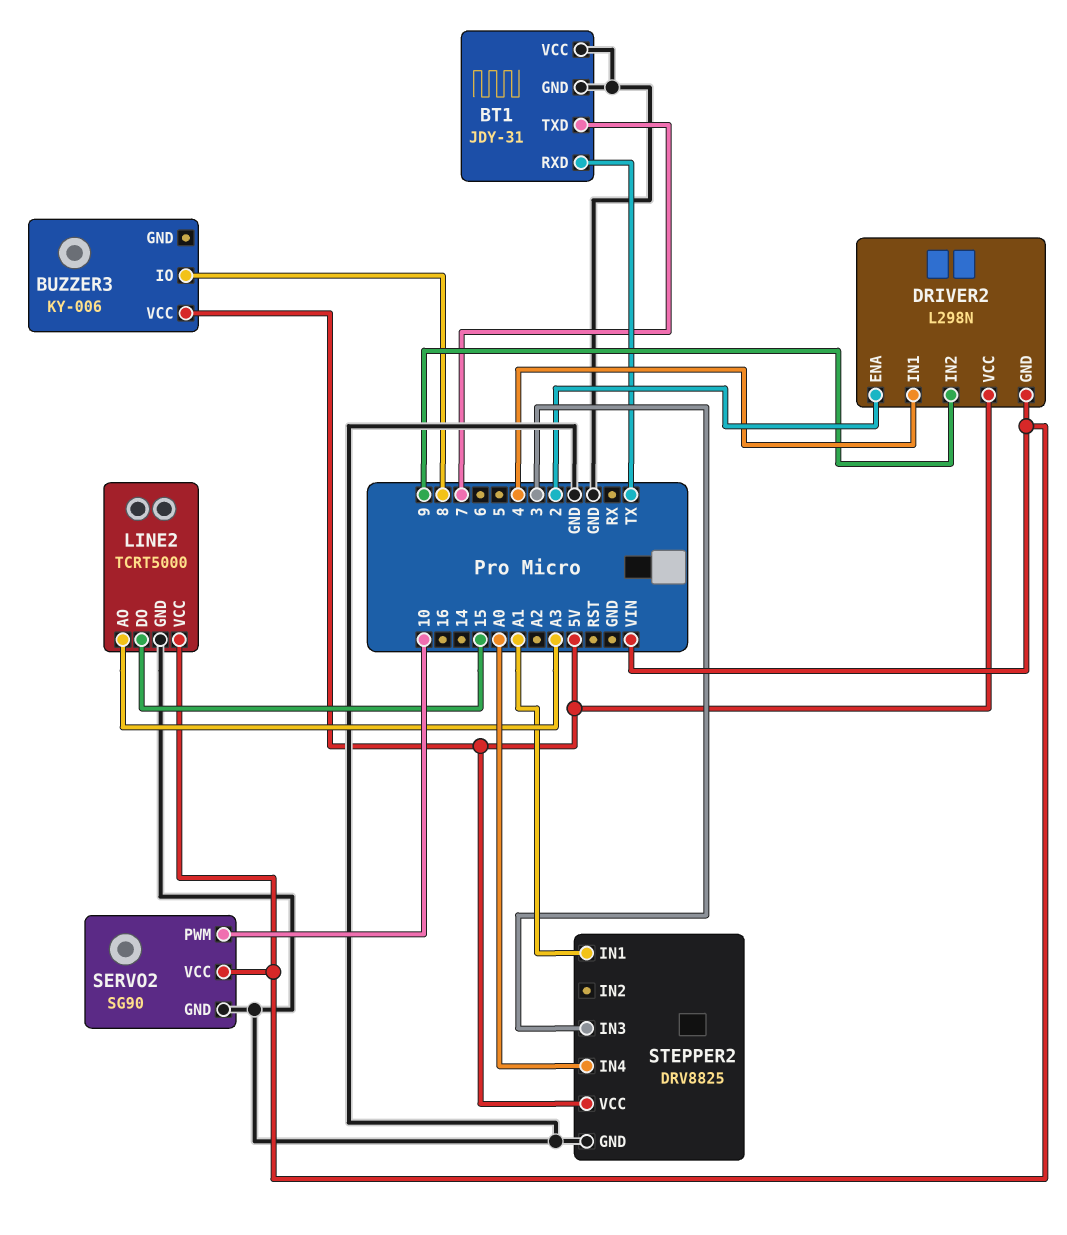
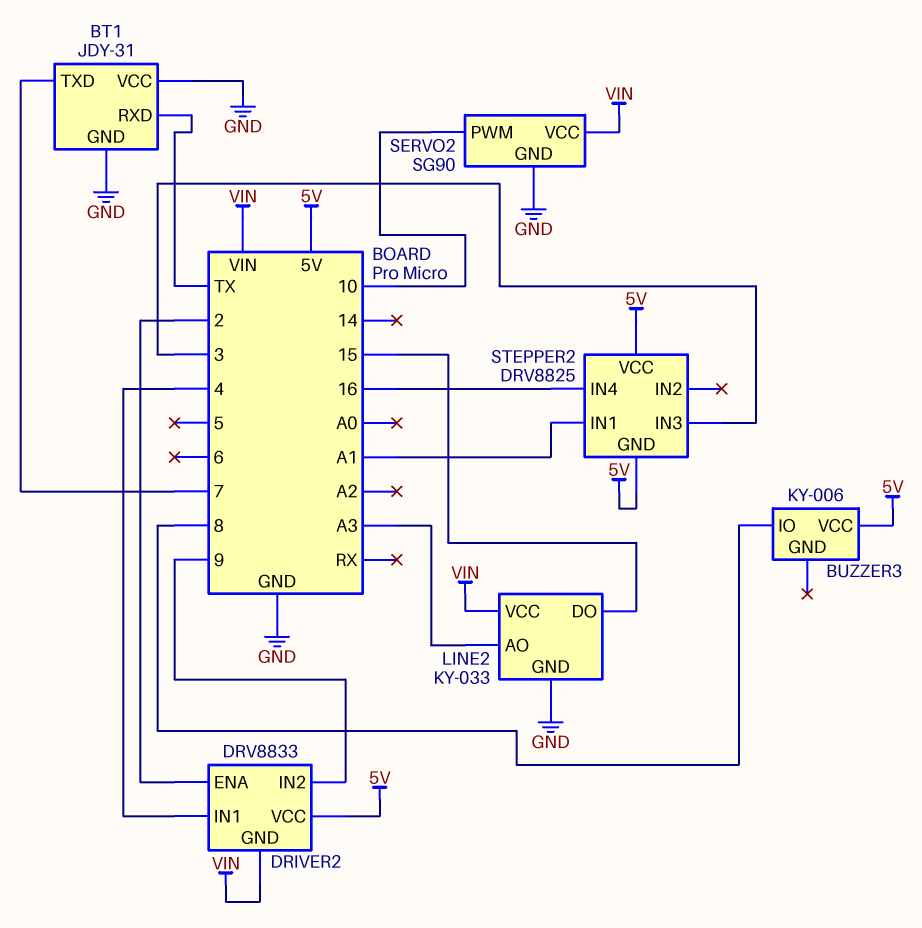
DRIVER2: L298N -> DRV8833
LINE2: TCRT5000 -> KY-033
STEPPER2 pin GND: GND -> 5V
STEPPER2 pin IN4: A0 -> 16

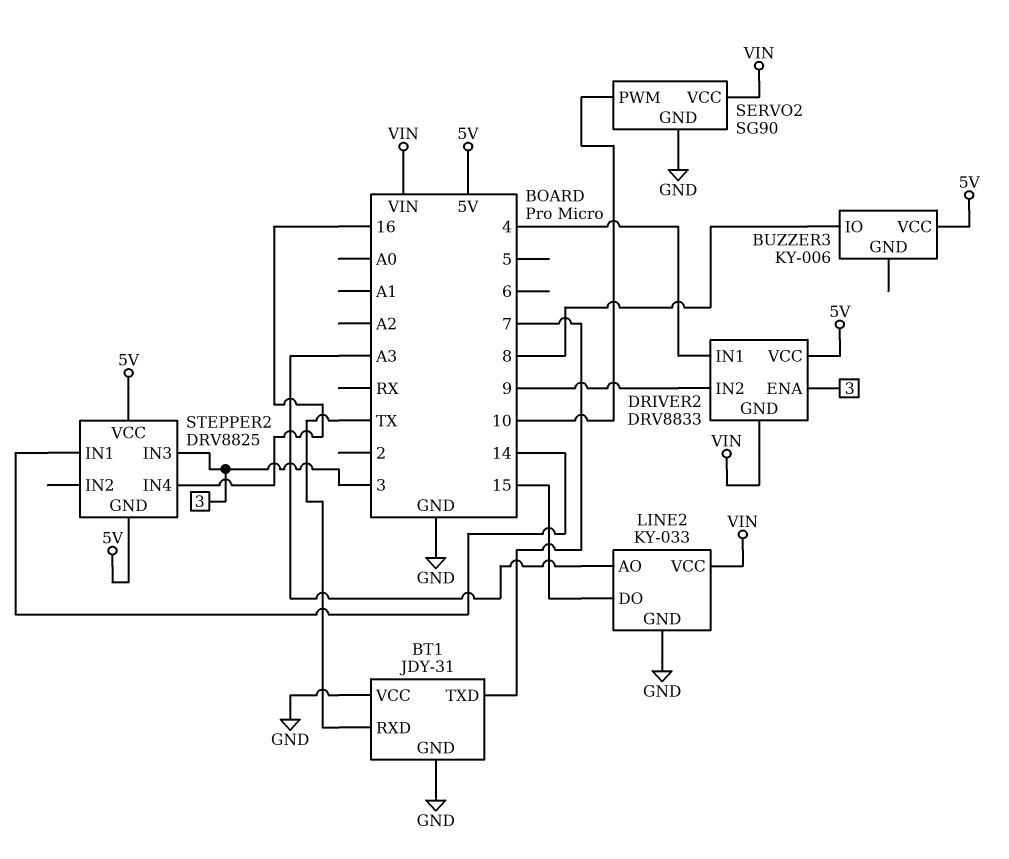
DRIVER2 pin ENA: 2 -> 3
STEPPER2 pin IN1: A1 -> 14

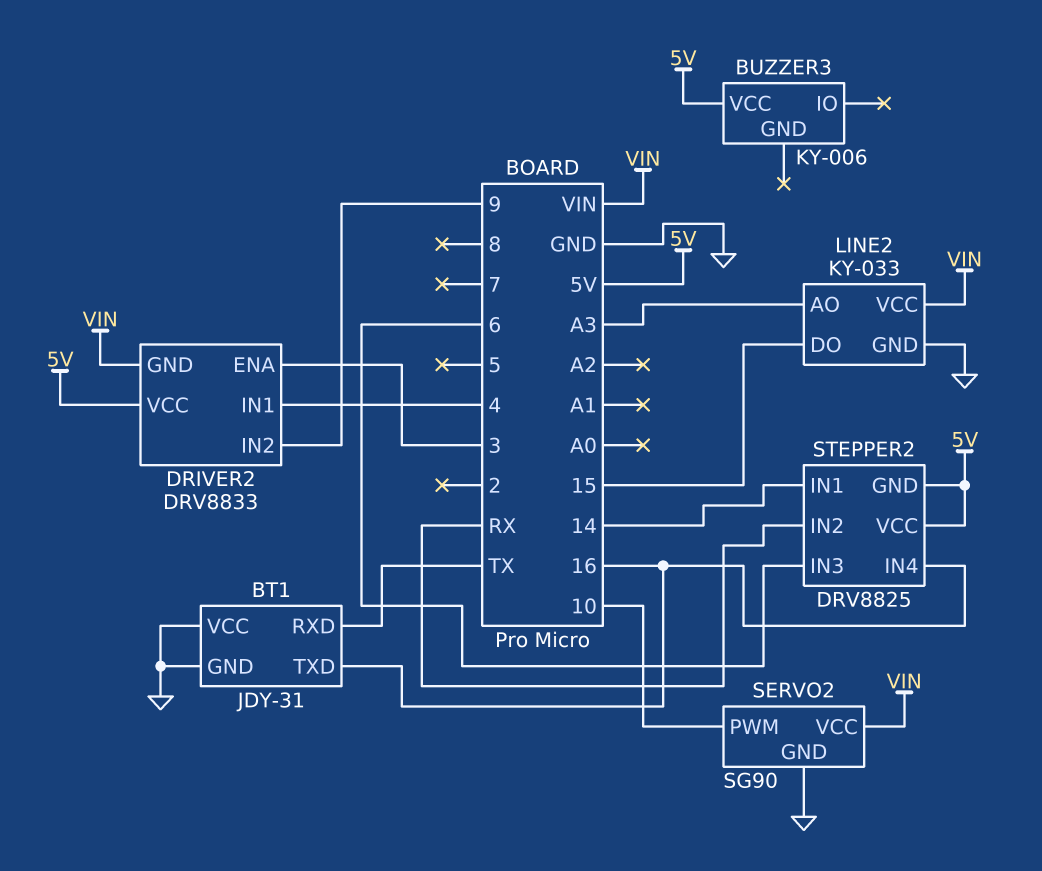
BT1 pin TXD: 7 -> 16
BUZZER3 pin IO: 8 -> none
STEPPER2 pin IN2: none -> RX
STEPPER2 pin IN3: 3 -> 6

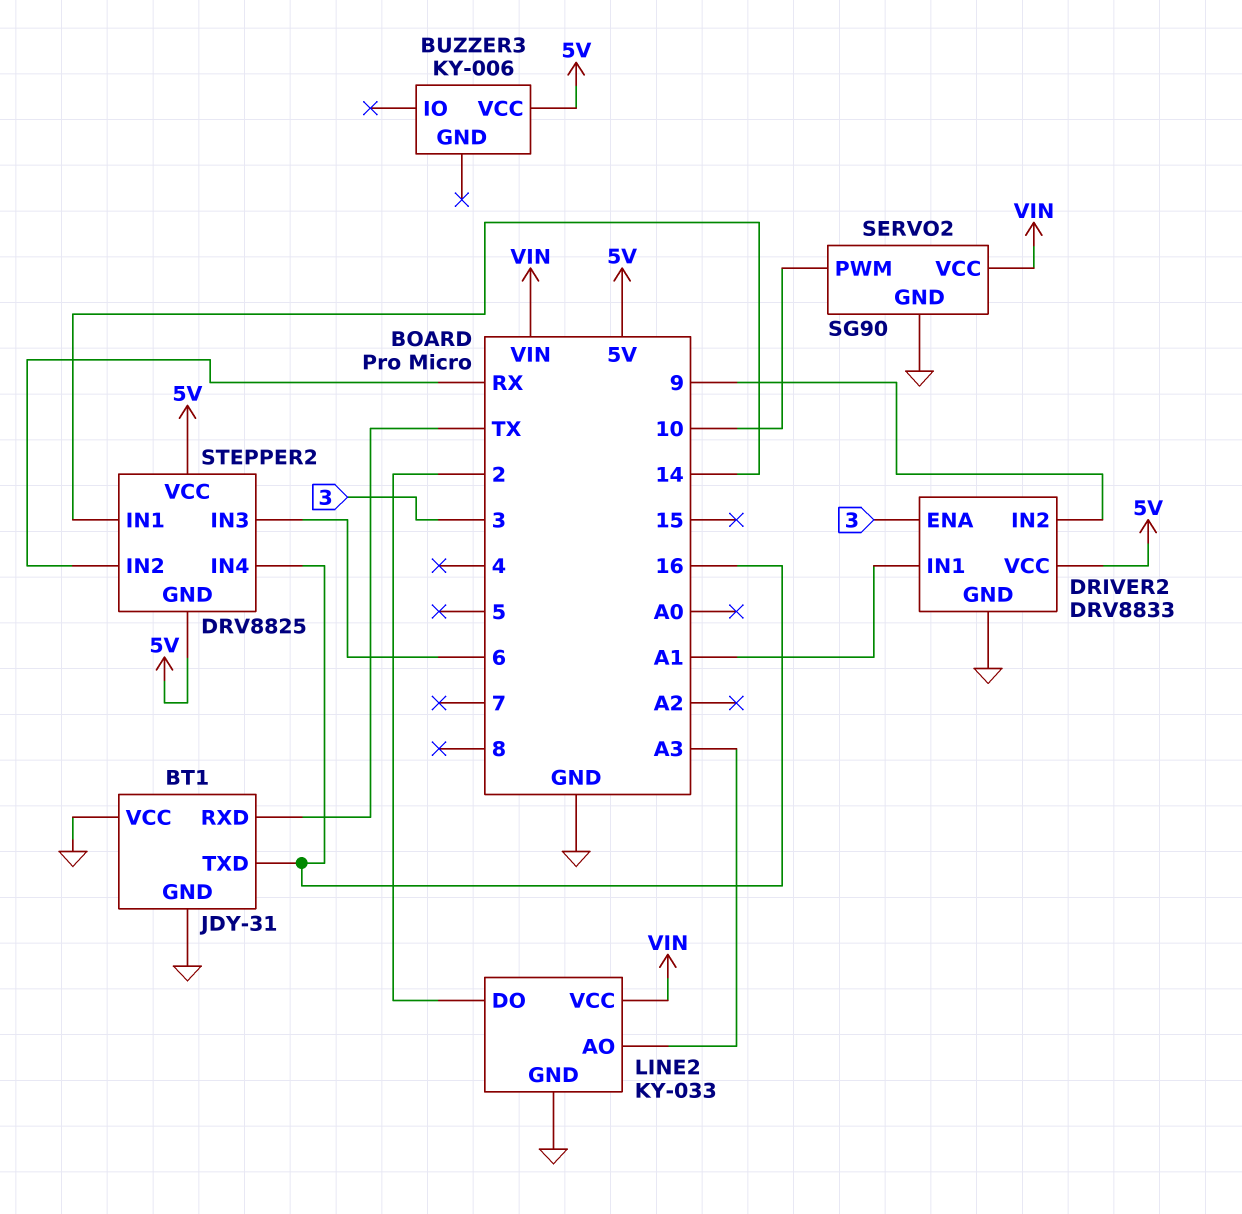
DRIVER2 pin GND: VIN -> GND
DRIVER2 pin IN1: 4 -> A1
LINE2 pin DO: 15 -> 2

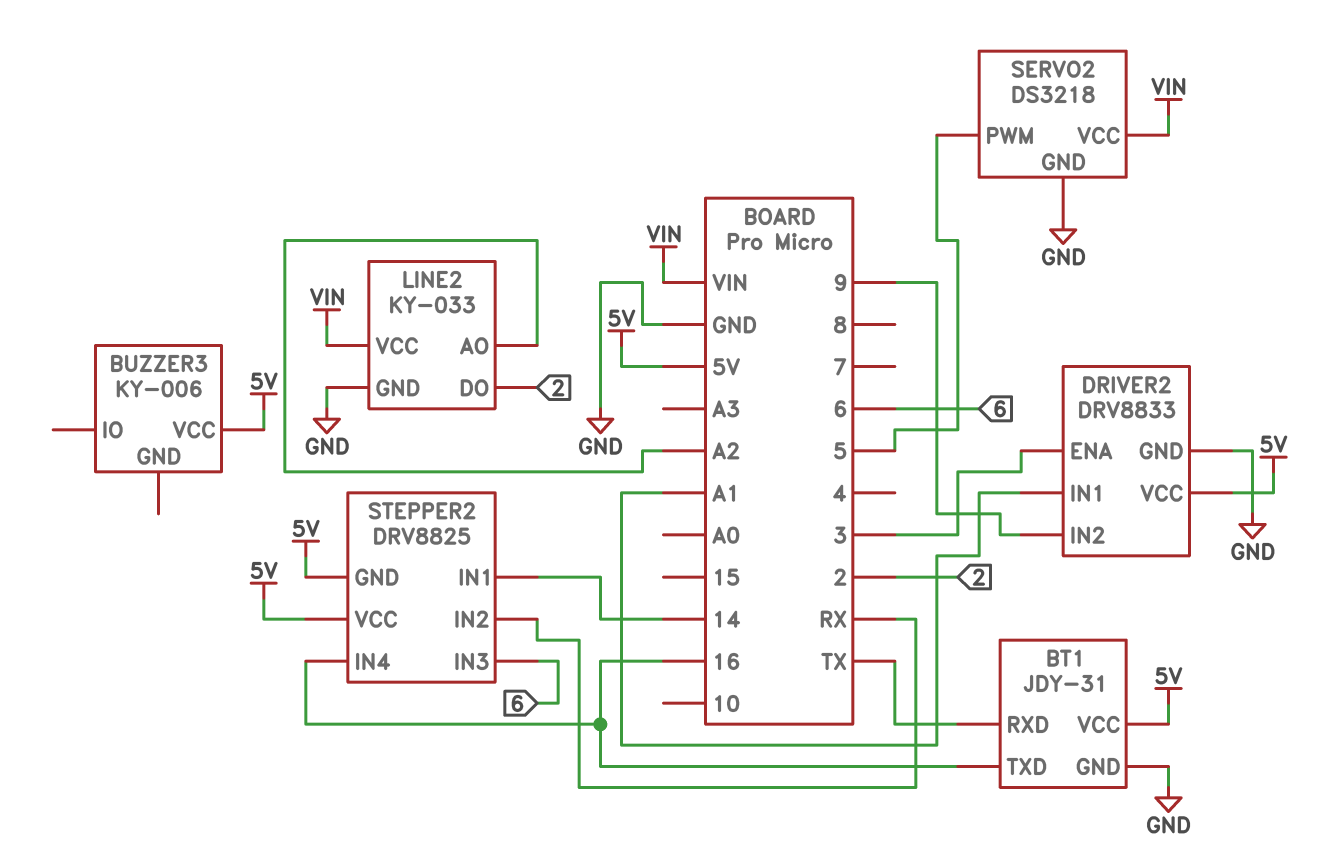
BT1 pin VCC: GND -> 5V
LINE2 pin AO: A3 -> A2
SERVO2: SG90 -> DS3218
SERVO2 pin PWM: 10 -> 5

